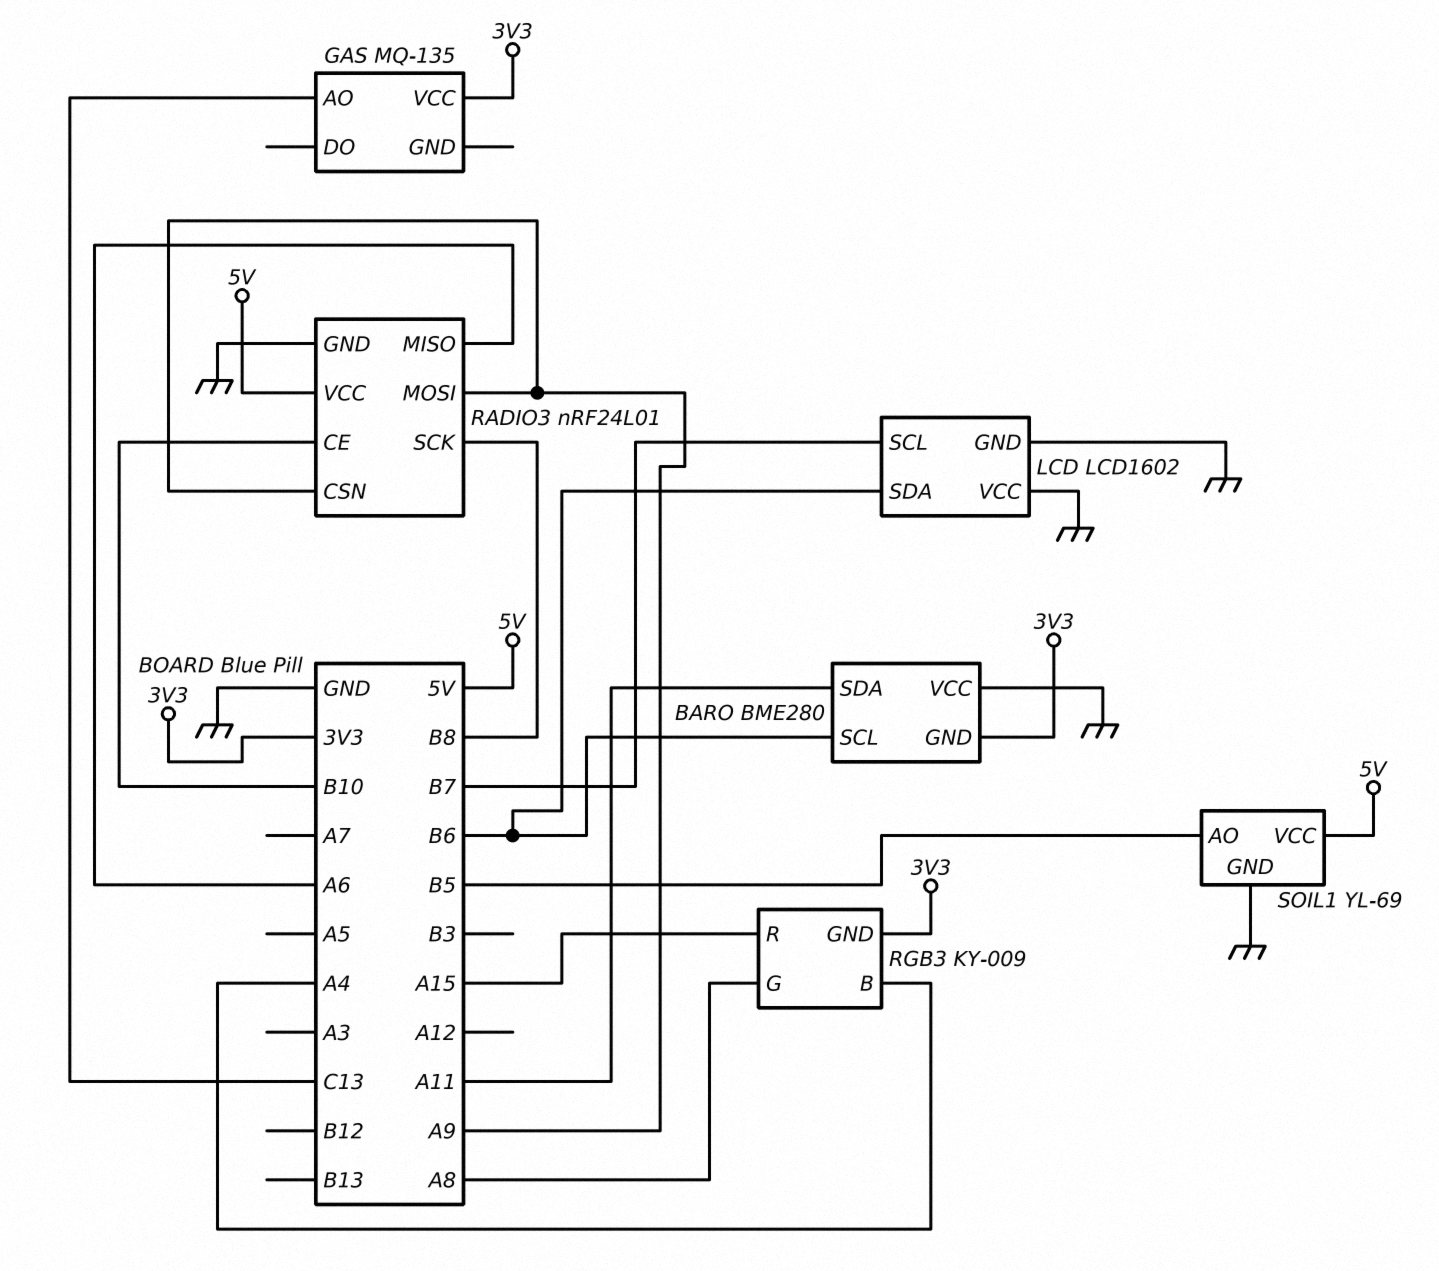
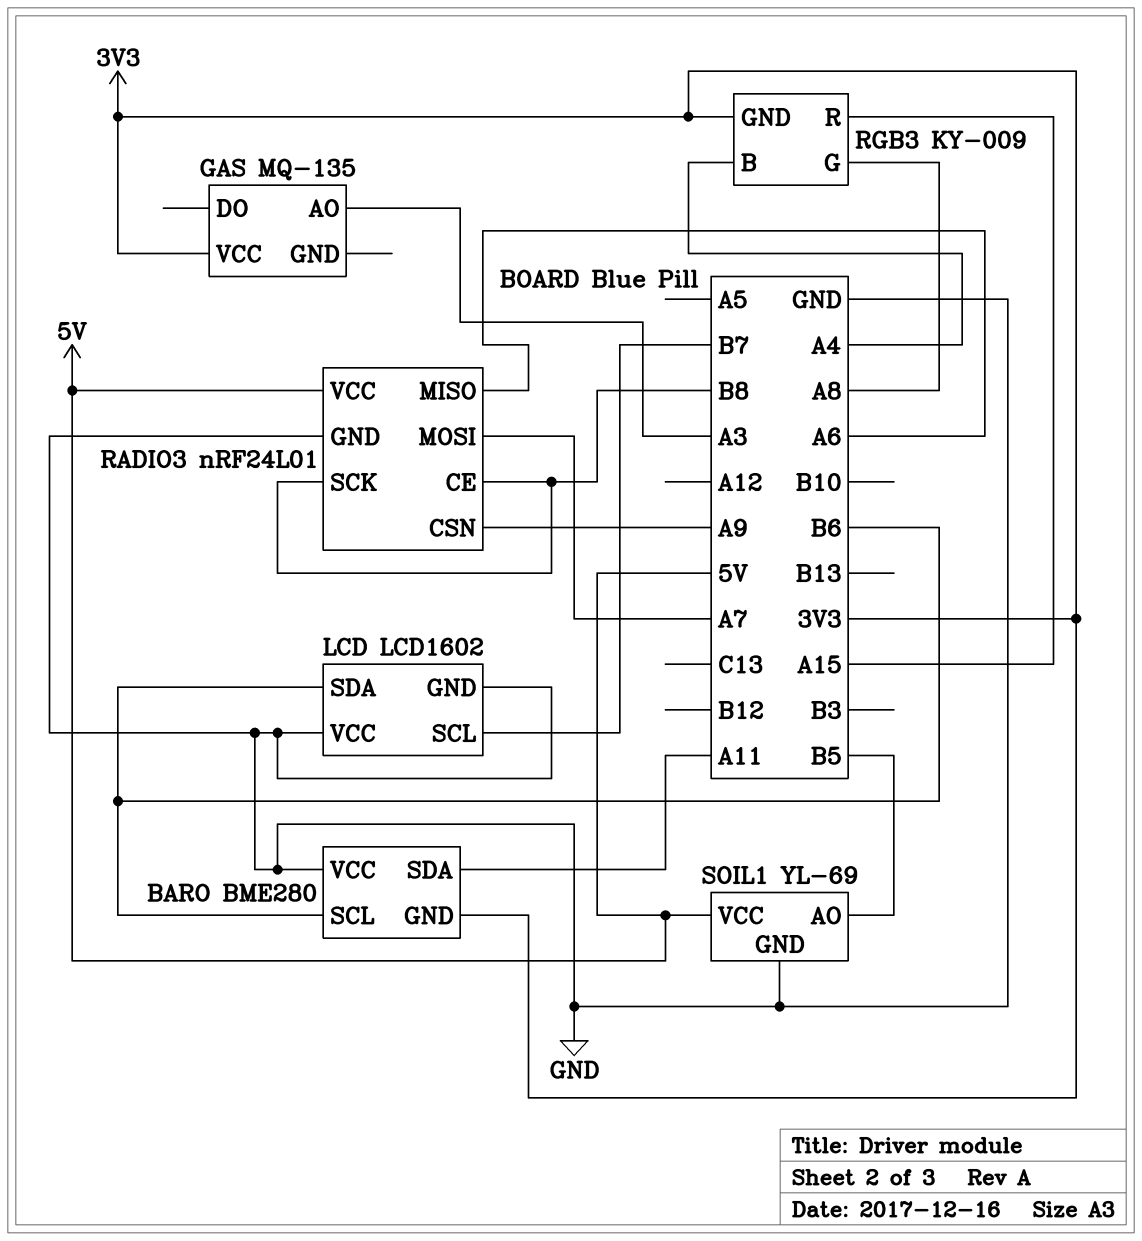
GAS pin AO: C13 -> A3
RADIO3 pin CE: B10 -> B8
RADIO3 pin MOSI: A9 -> A7

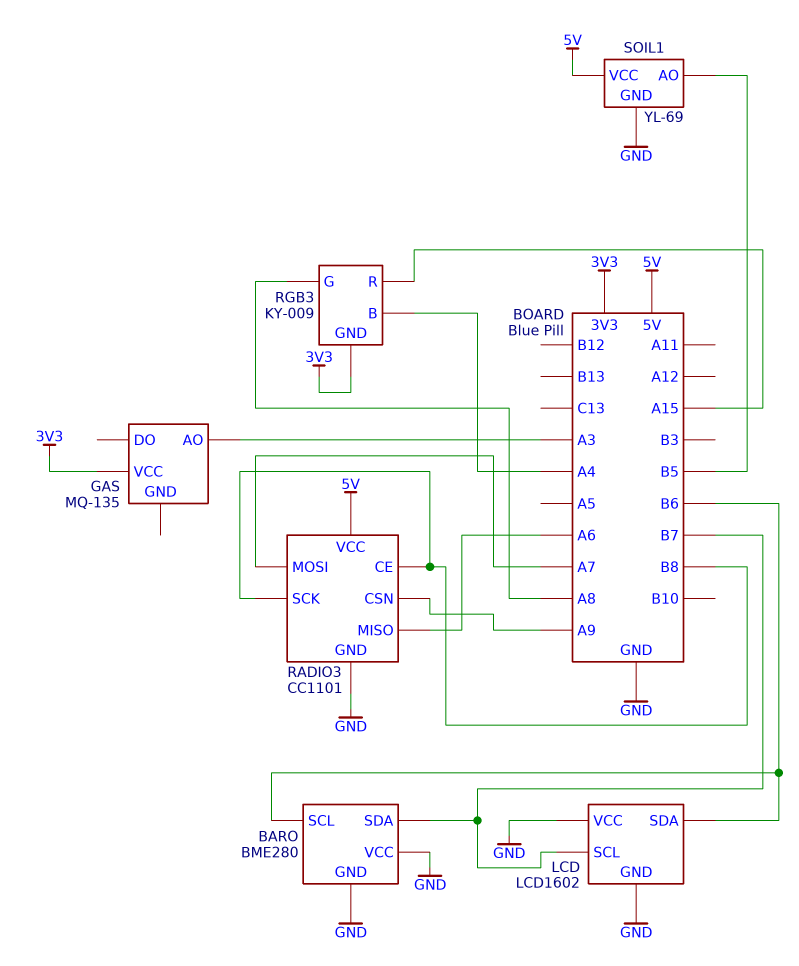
BARO pin GND: 3V3 -> GND
BARO pin SDA: A11 -> B7
RADIO3: nRF24L01 -> CC1101

